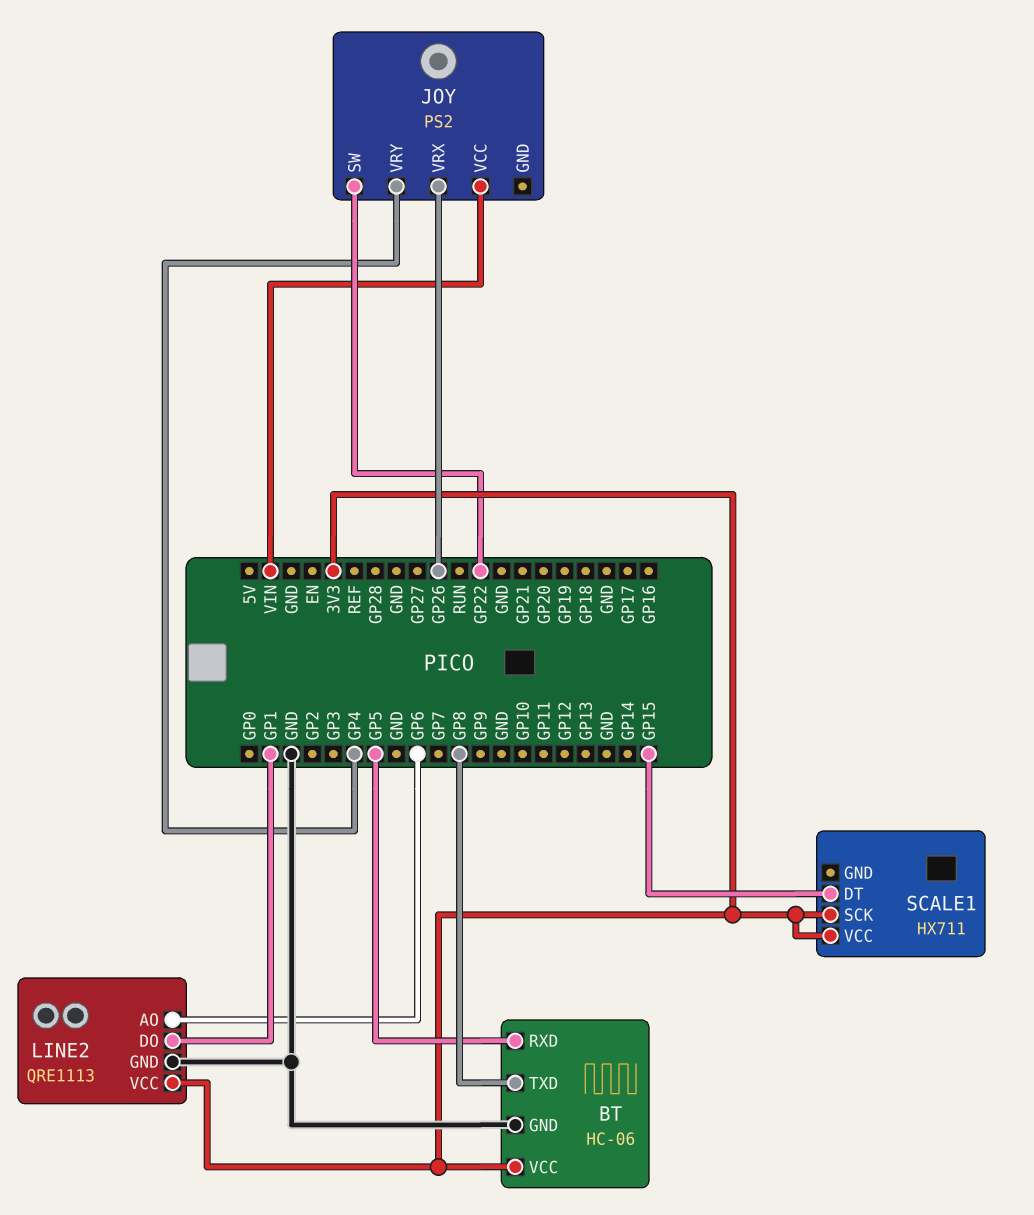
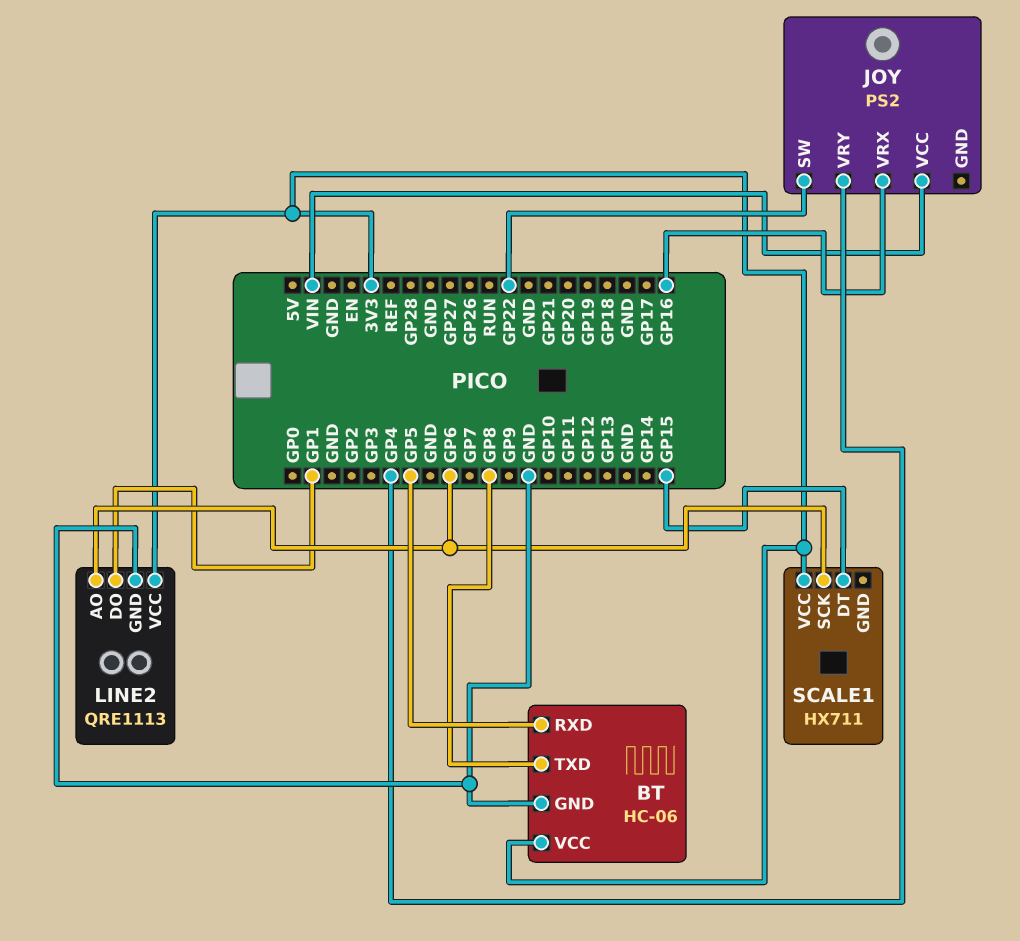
JOY pin VRX: GP26 -> GP16
SCALE1 pin SCK: 3V3 -> GP6

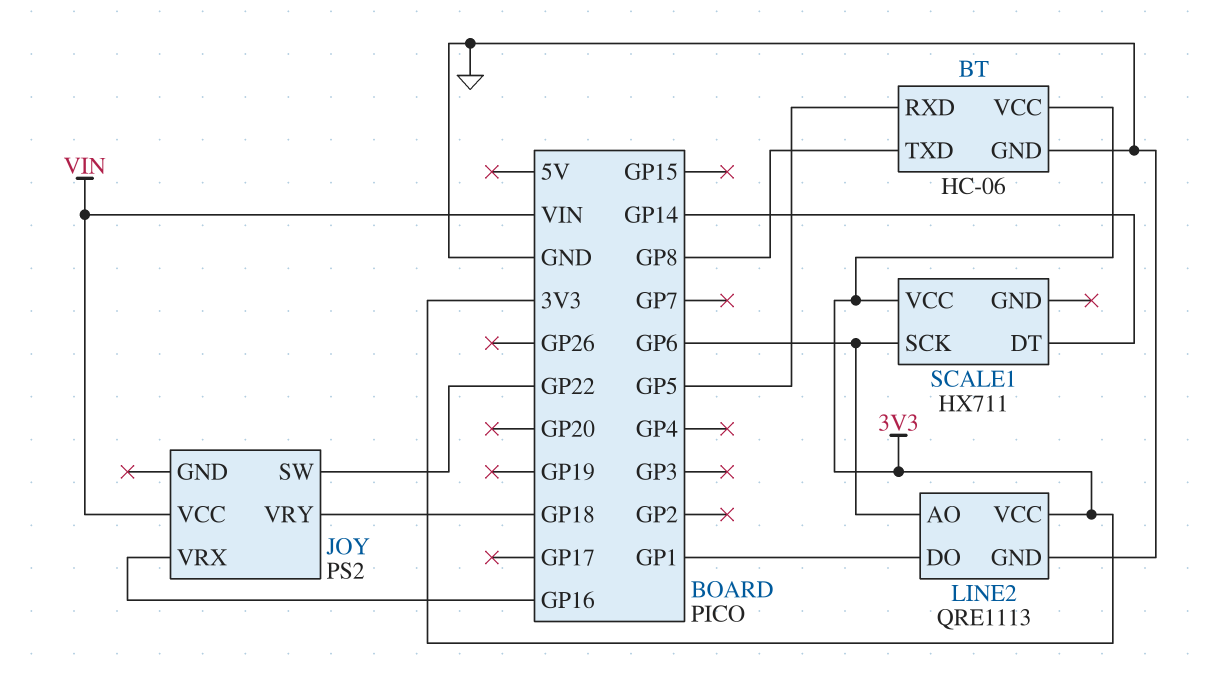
JOY pin VRY: GP4 -> GP18
SCALE1 pin DT: GP15 -> GP14

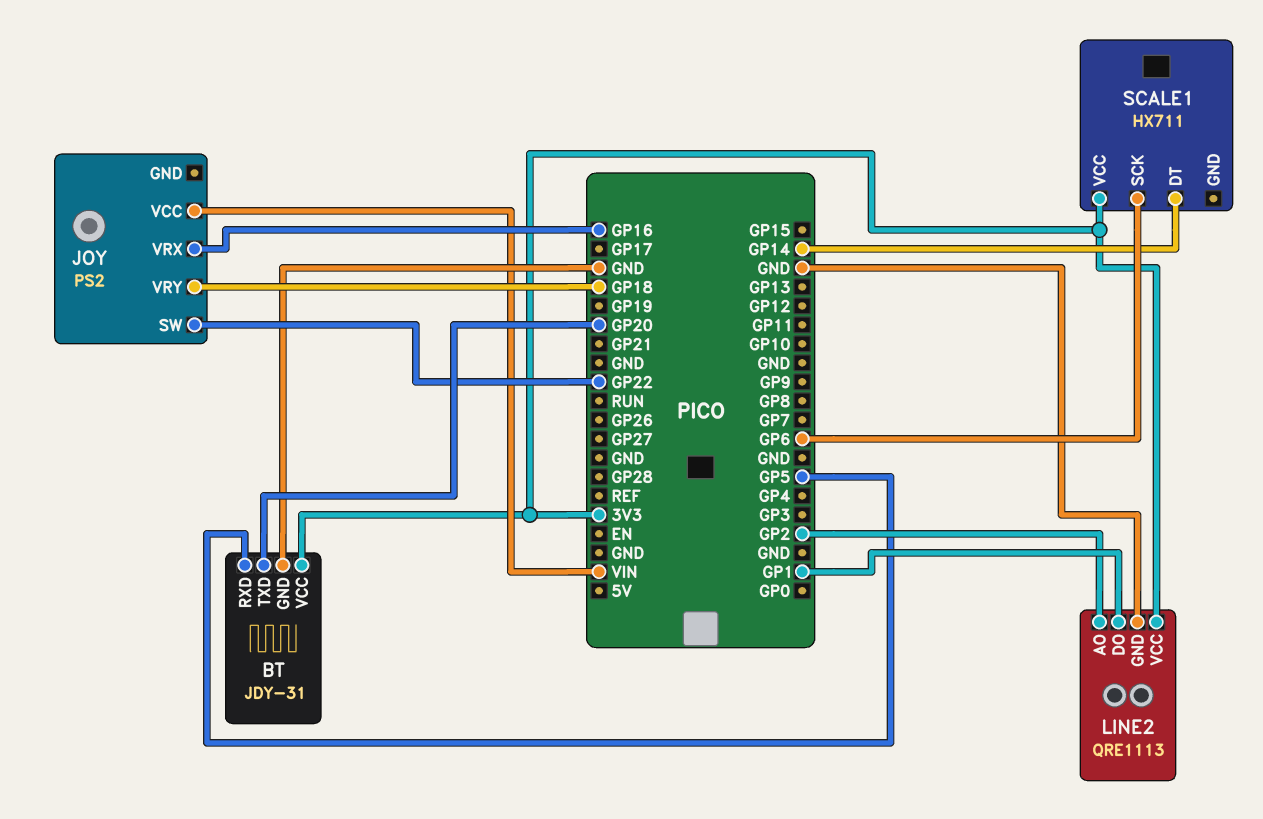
BT: HC-06 -> JDY-31
BT pin TXD: GP8 -> GP20
LINE2 pin AO: GP6 -> GP2

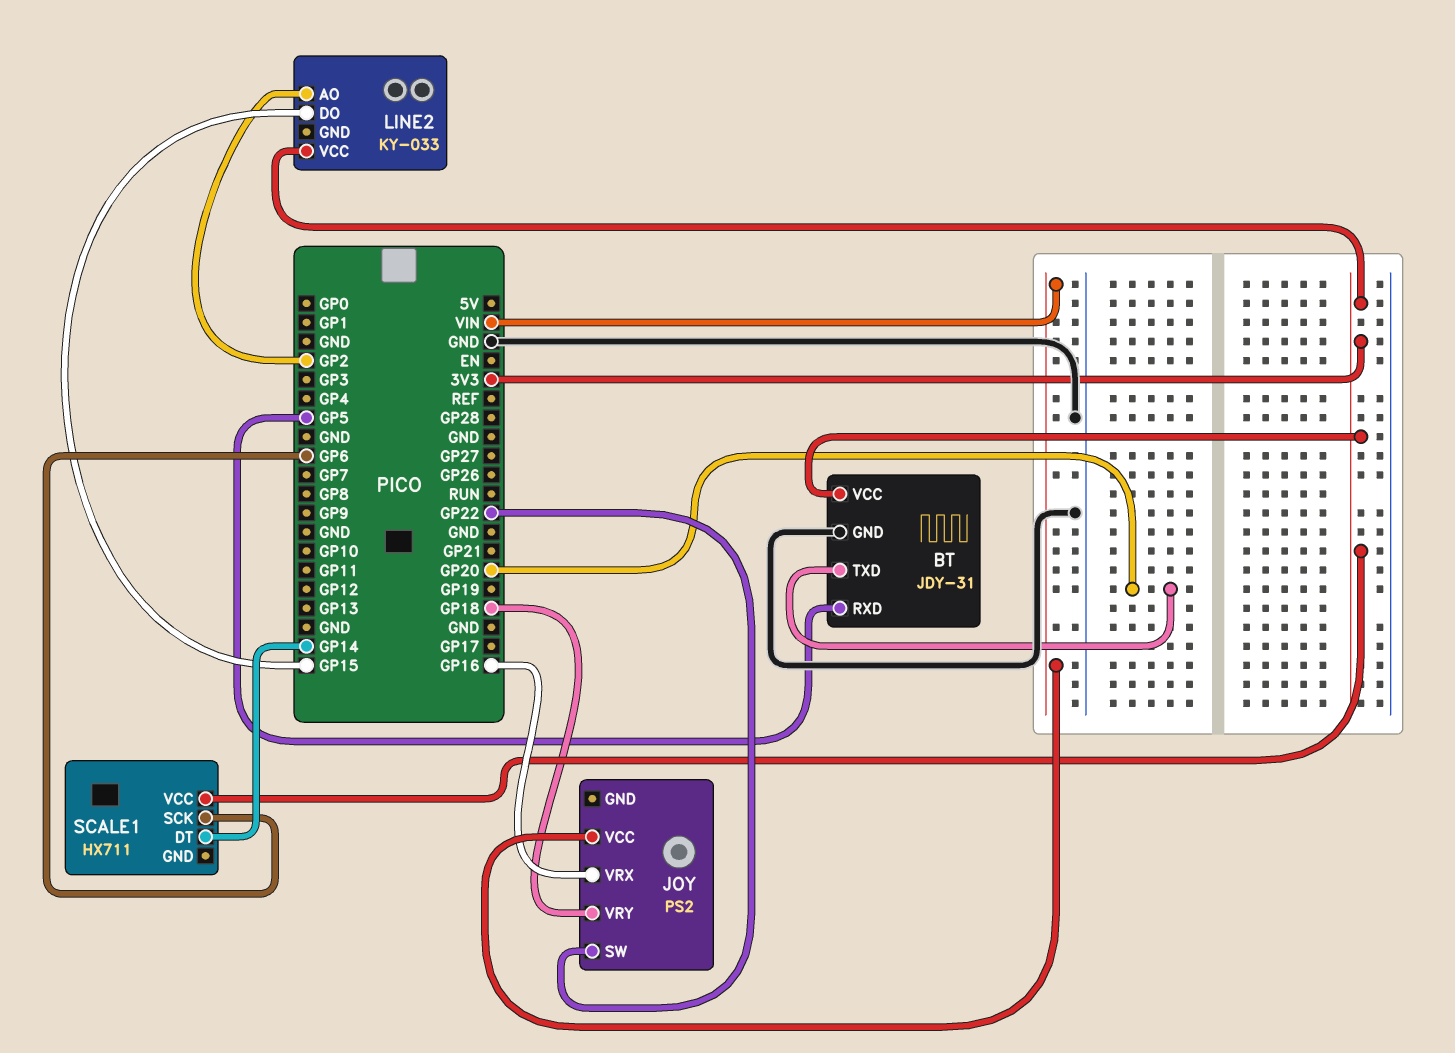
LINE2: QRE1113 -> KY-033
LINE2 pin DO: GP1 -> GP15
LINE2 pin GND: GND -> none

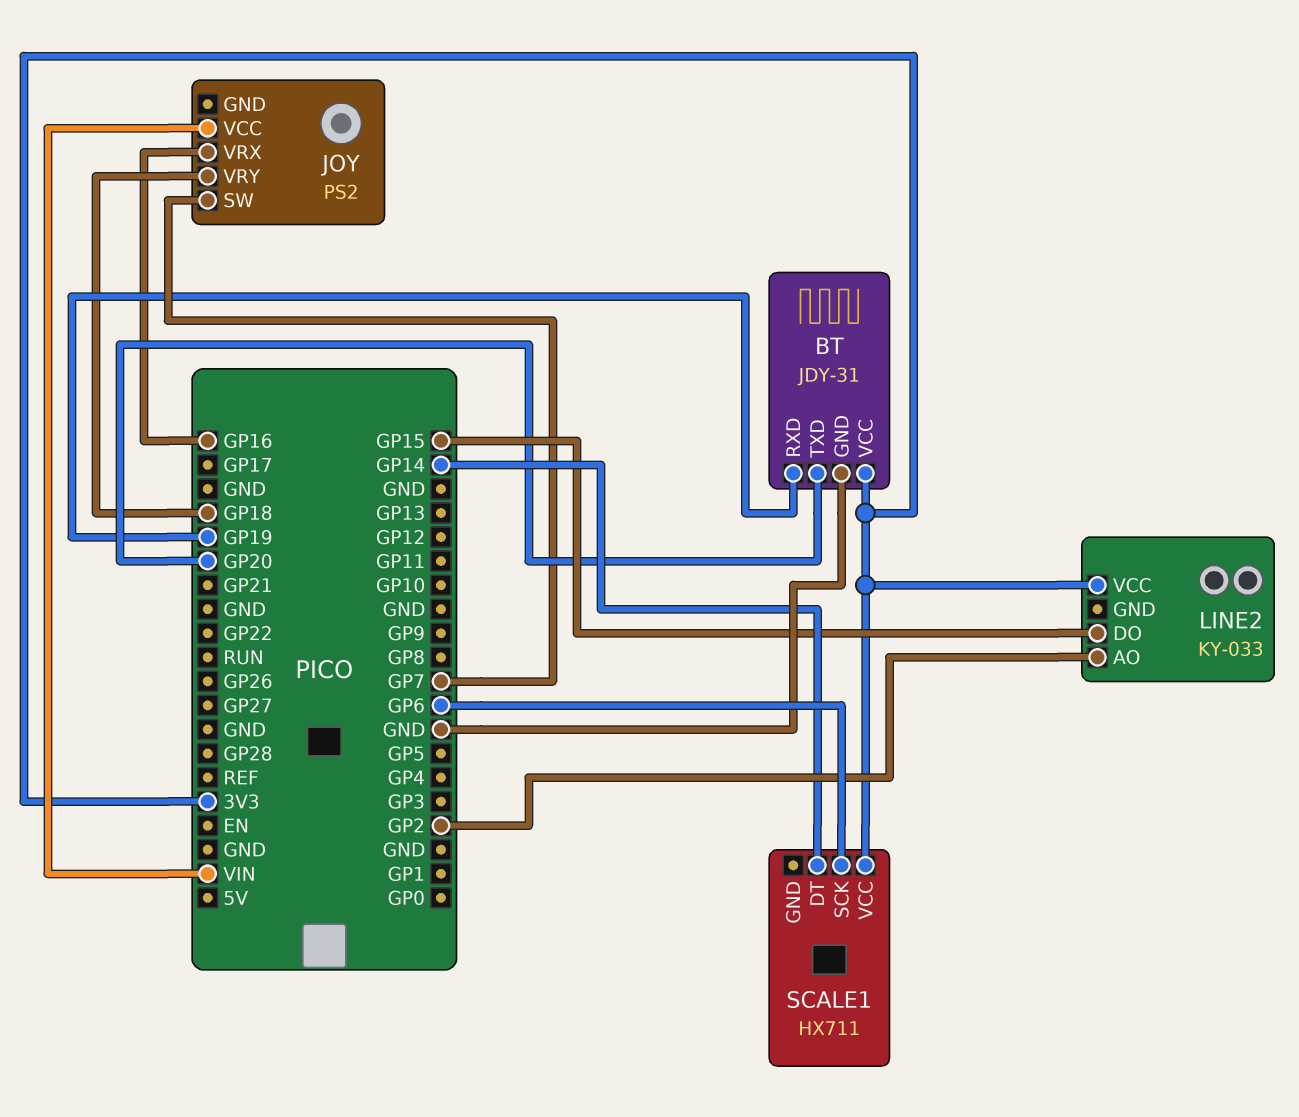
BT pin RXD: GP5 -> GP19
JOY pin SW: GP22 -> GP7

